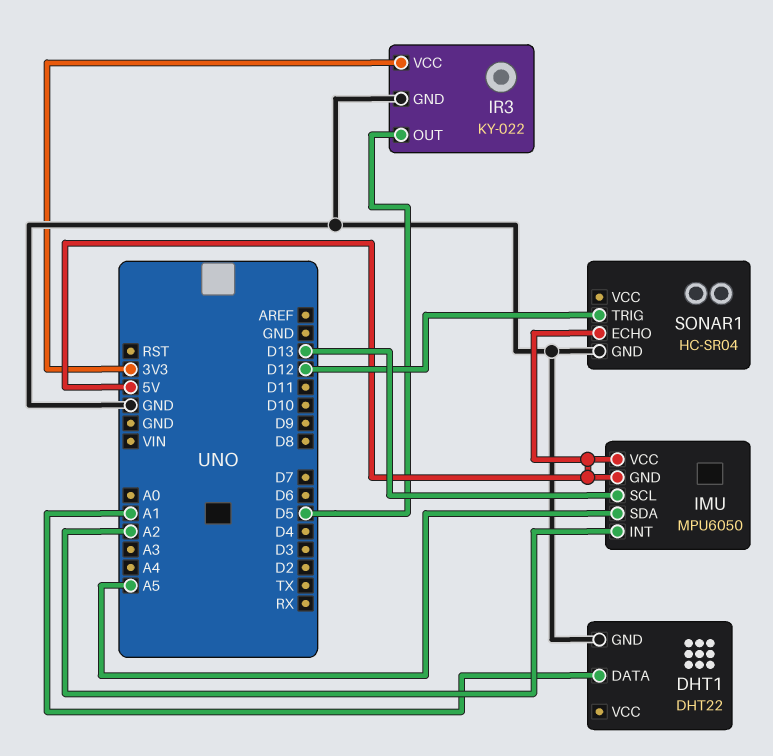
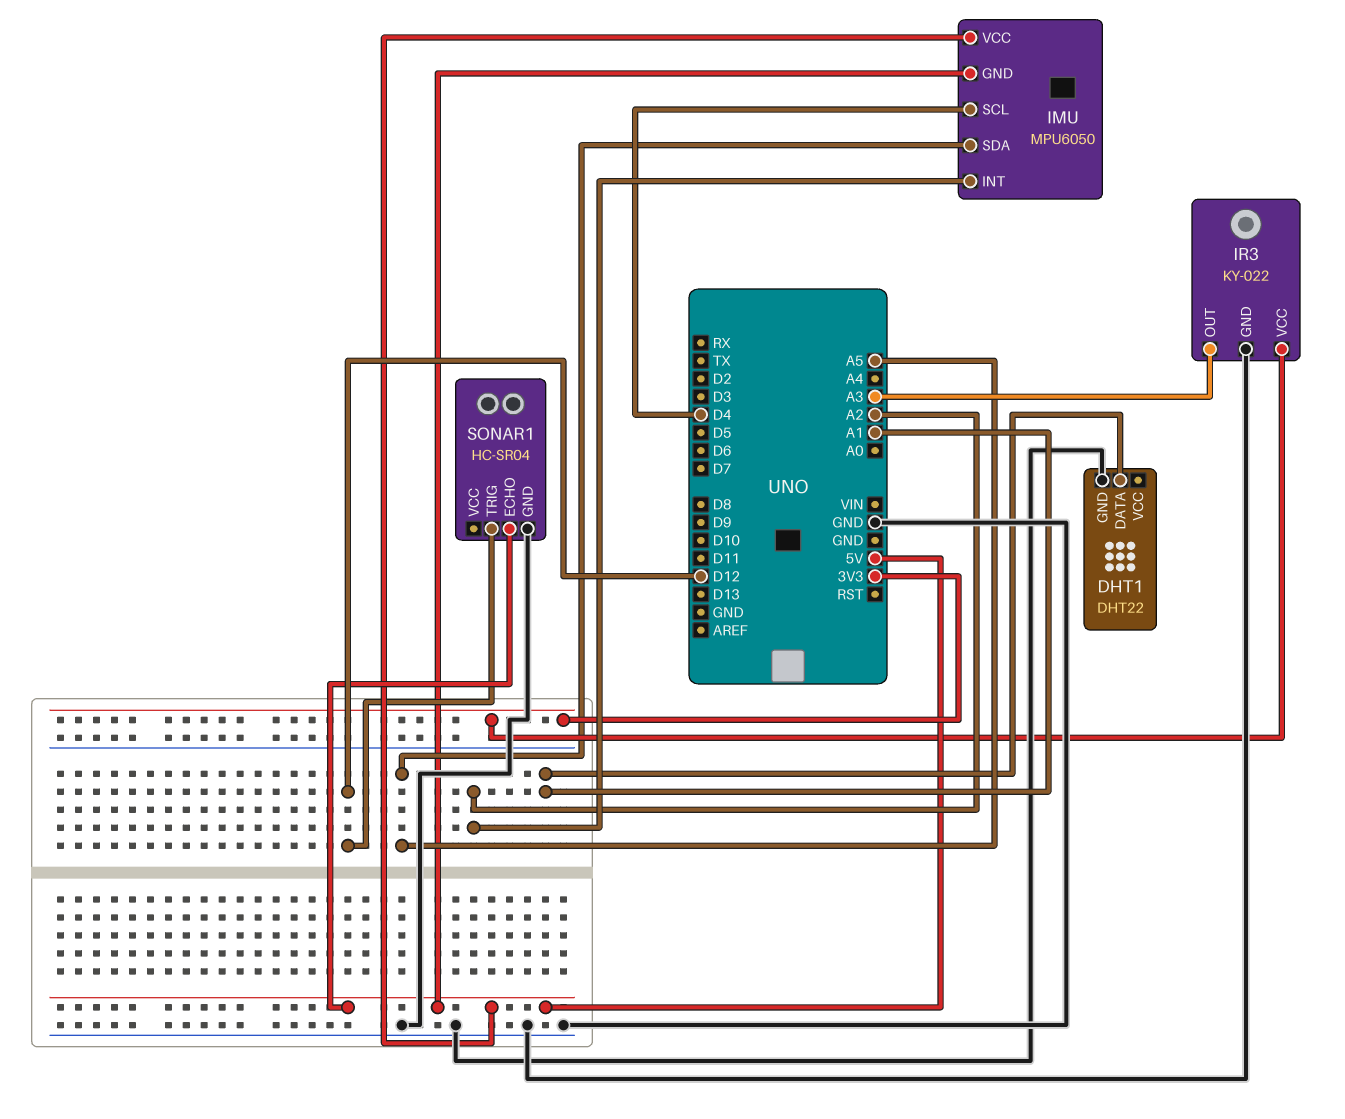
IMU pin SCL: D13 -> D4
IR3 pin OUT: D5 -> A3

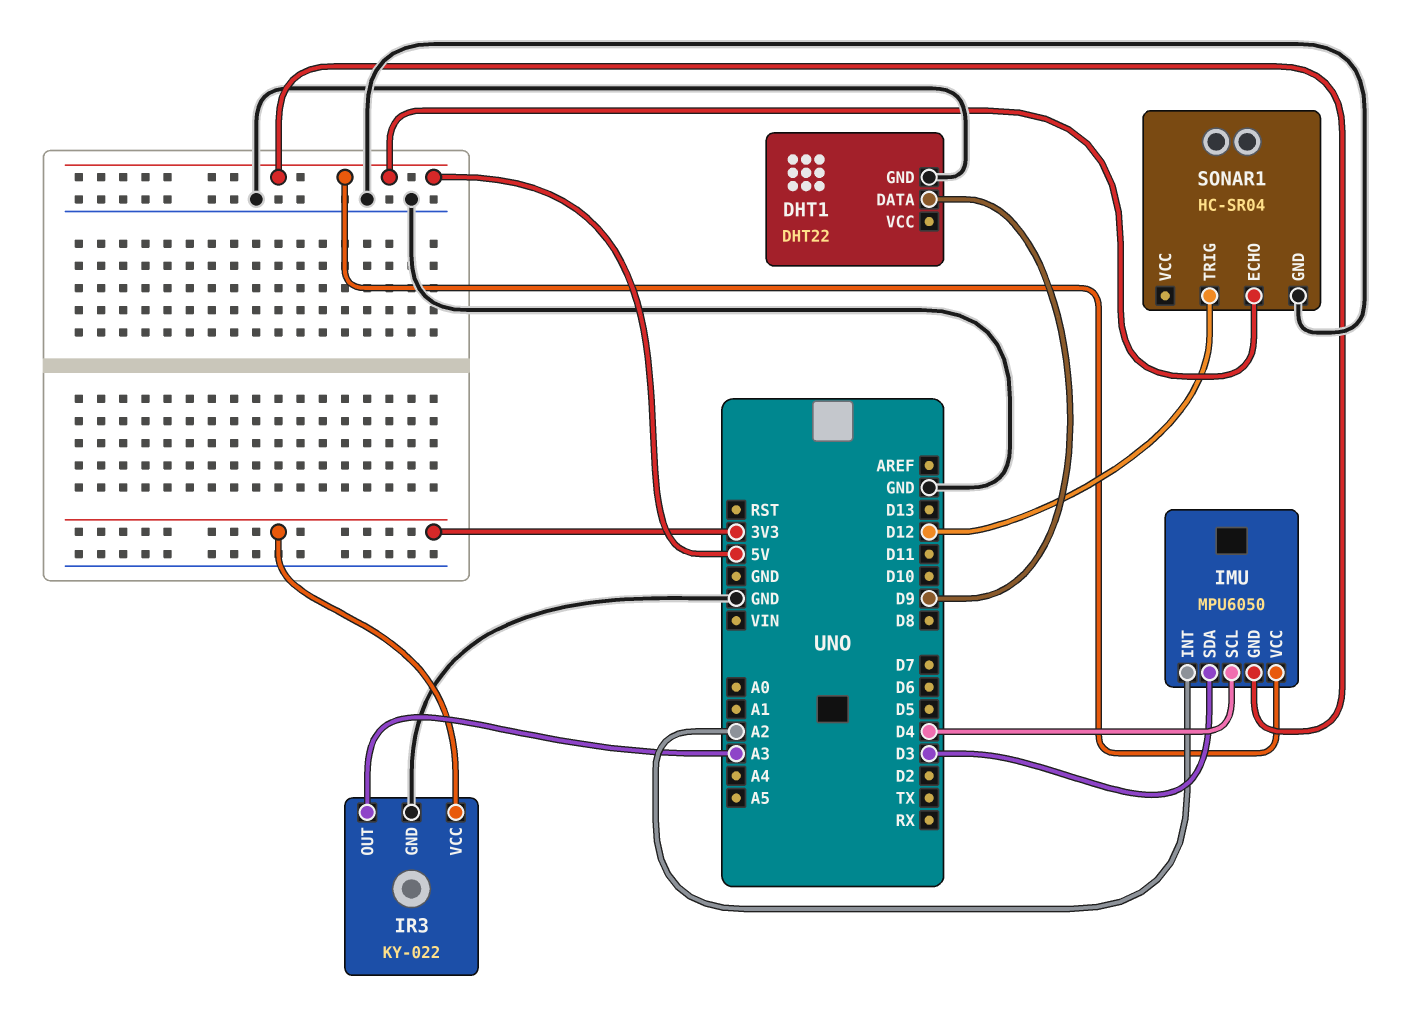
DHT1 pin DATA: A1 -> D9
IMU pin SDA: A5 -> D3

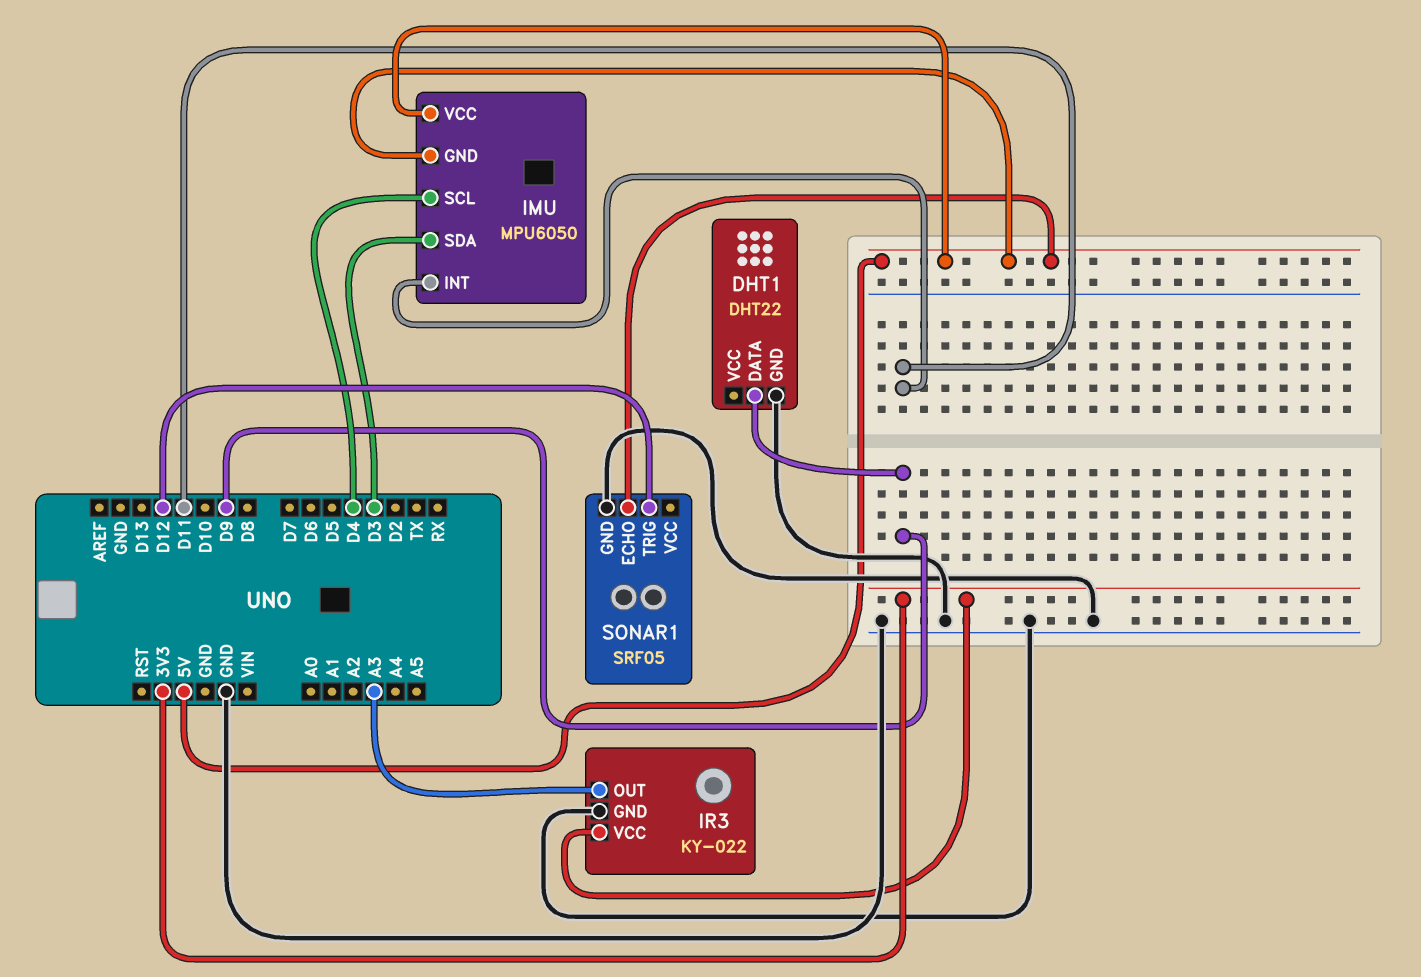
IMU pin INT: A2 -> D11
SONAR1: HC-SR04 -> SRF05

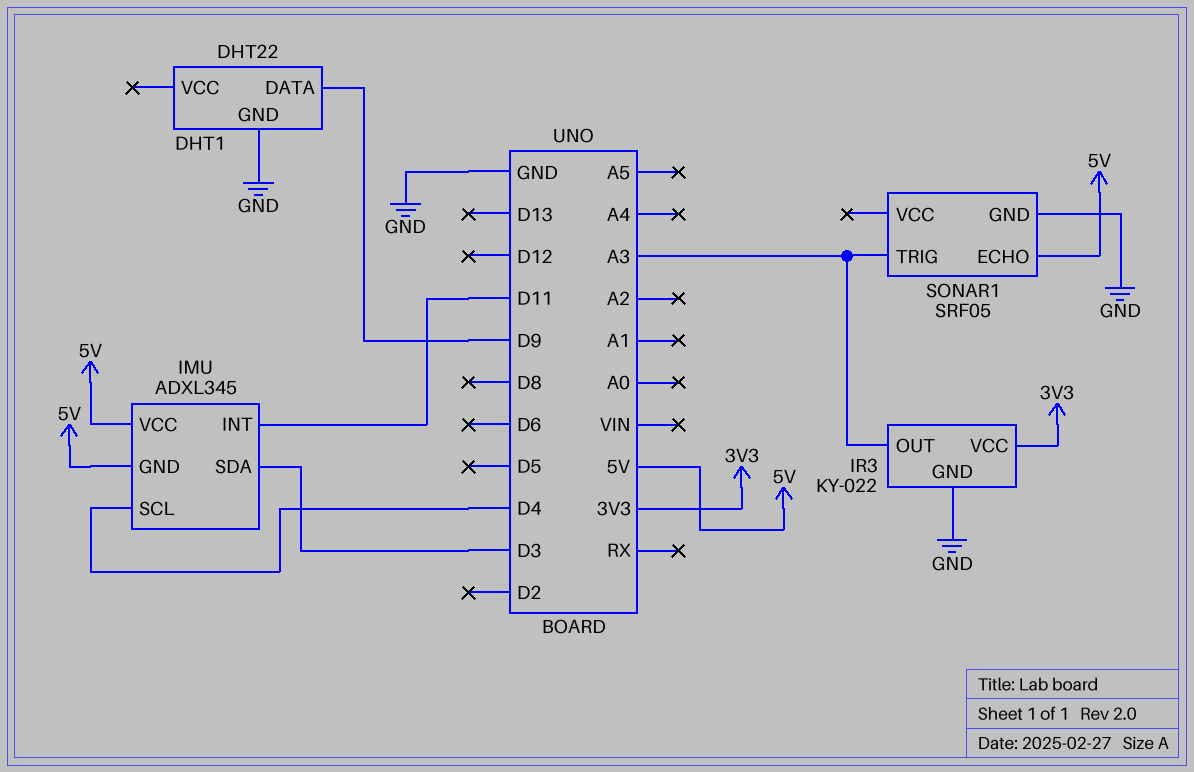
IMU: MPU6050 -> ADXL345
SONAR1 pin TRIG: D12 -> A3

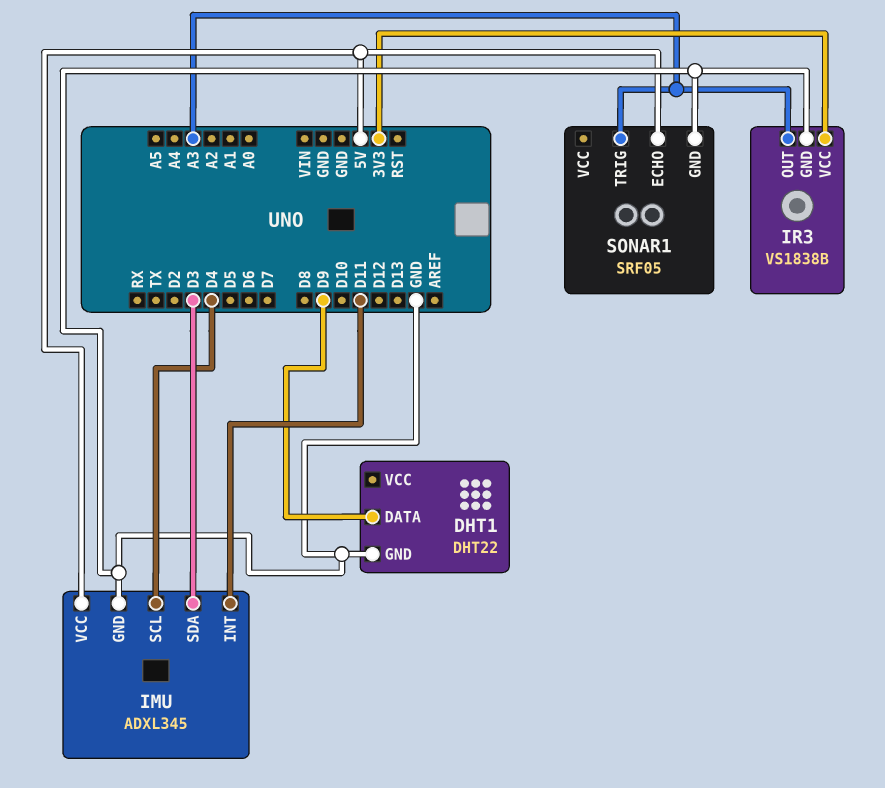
IMU pin GND: 5V -> GND
IR3: KY-022 -> VS1838B

